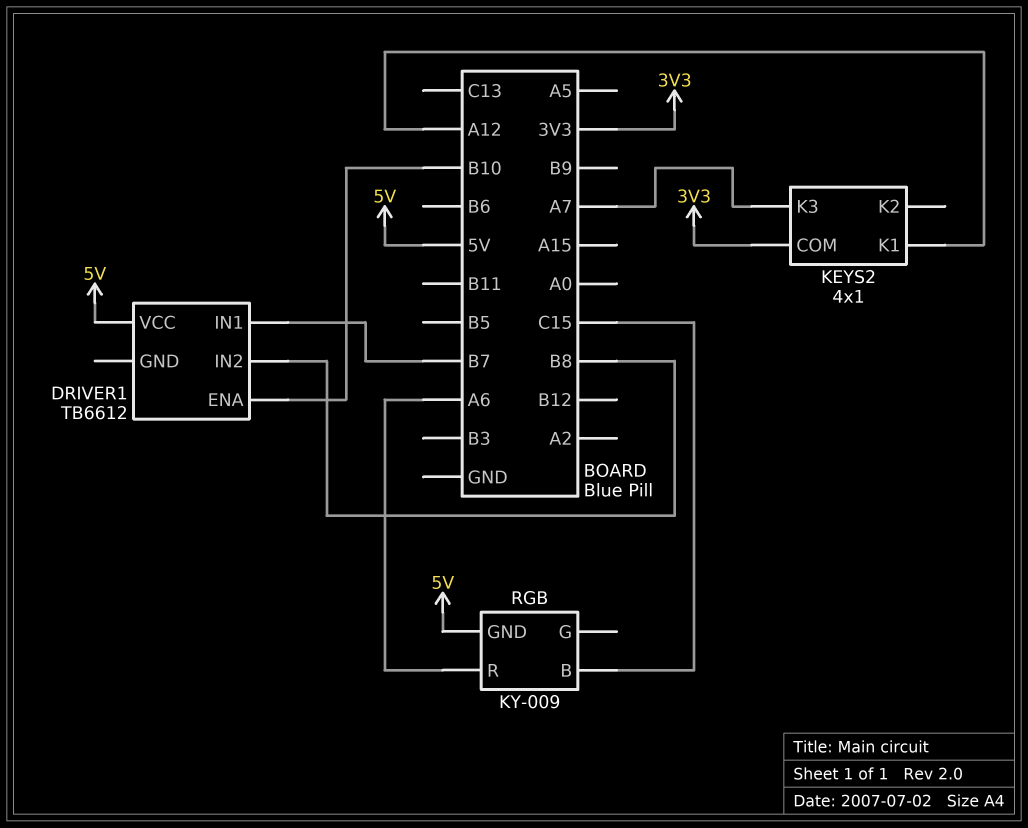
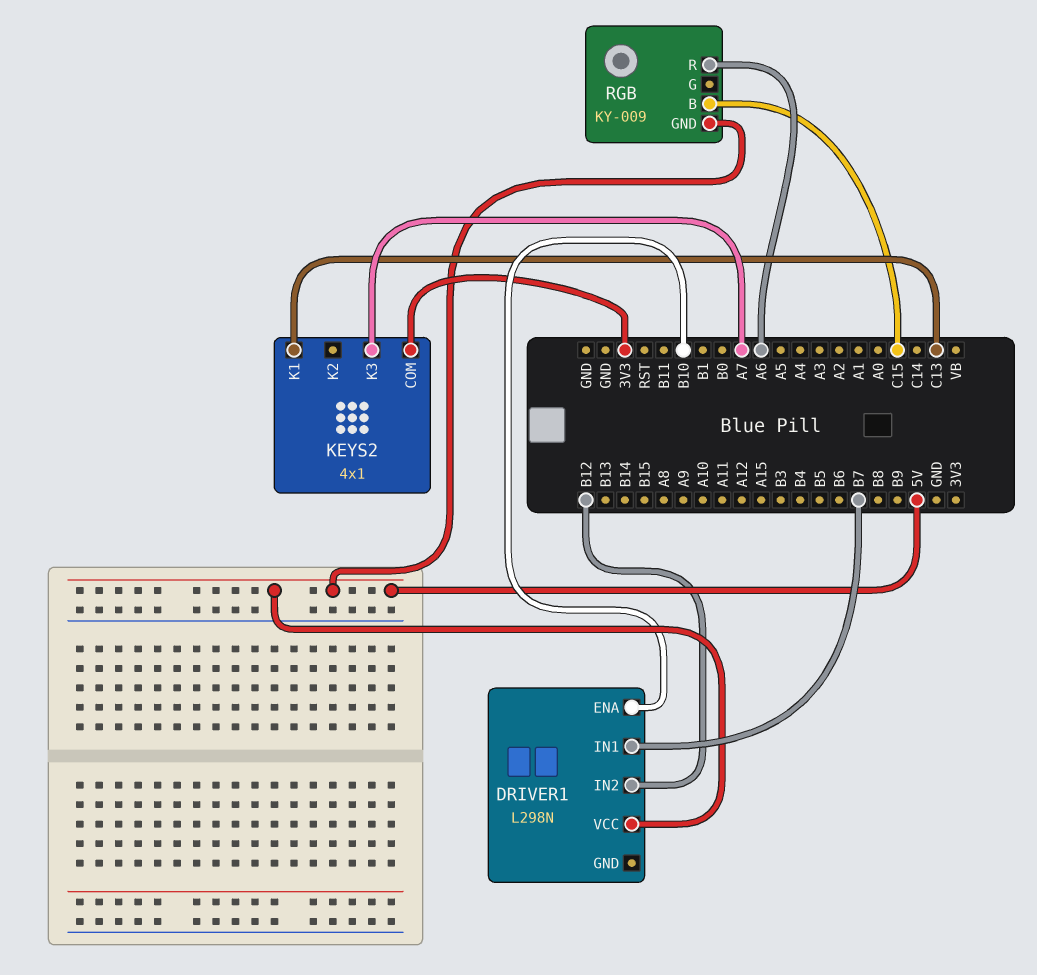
DRIVER1: TB6612 -> L298N
DRIVER1 pin IN2: B8 -> B12
KEYS2 pin K1: A12 -> C13

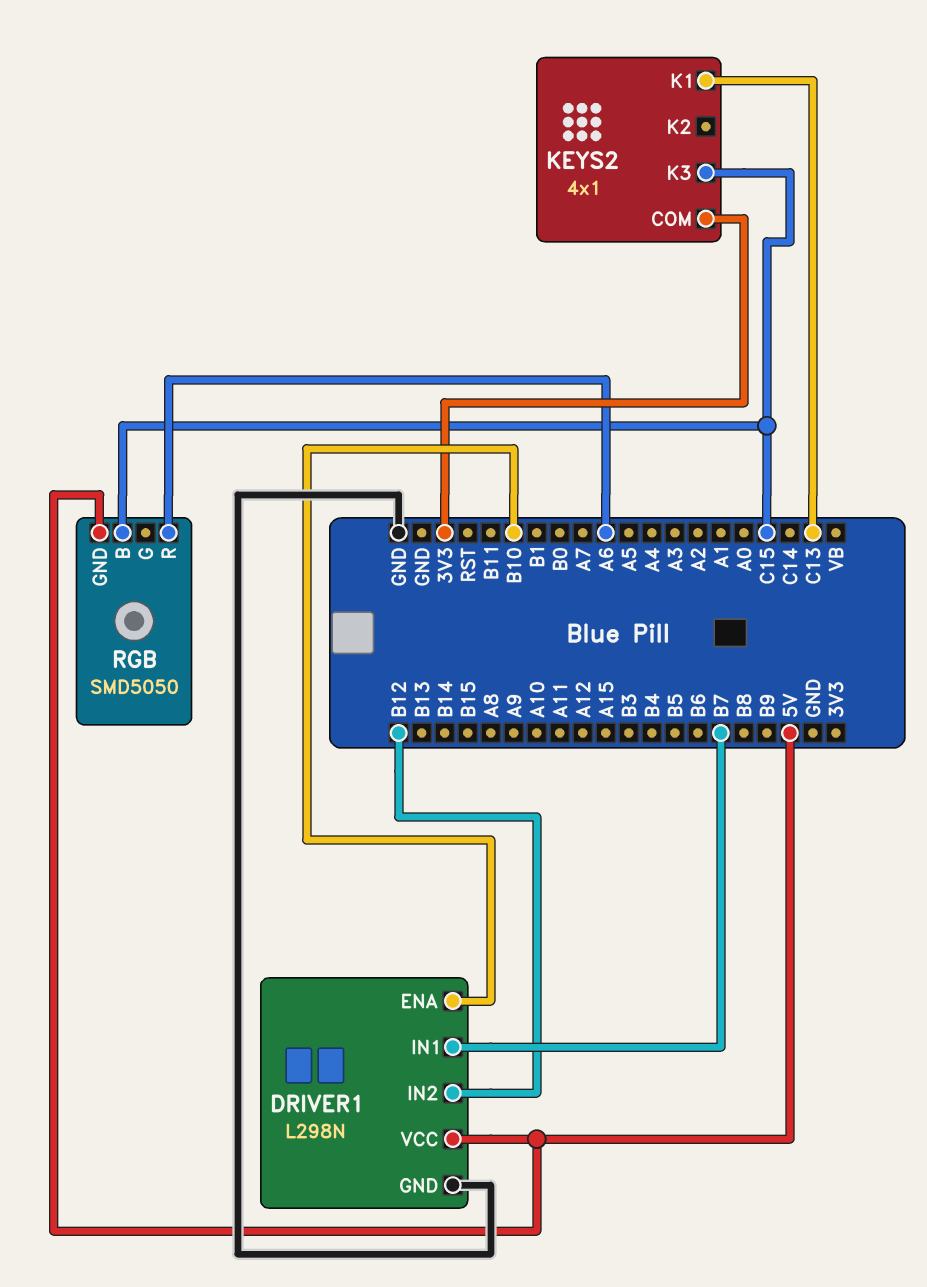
DRIVER1 pin GND: none -> GND
KEYS2 pin K3: A7 -> C15
RGB: KY-009 -> SMD5050

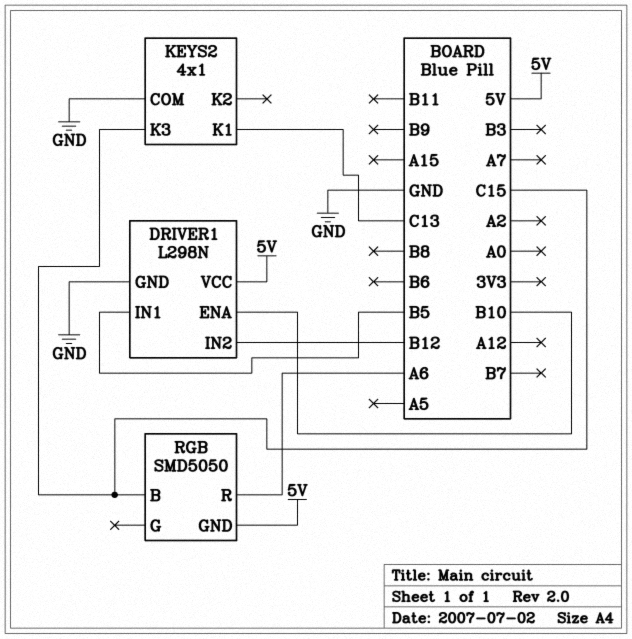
DRIVER1 pin IN1: B7 -> B5
KEYS2 pin COM: 3V3 -> GND

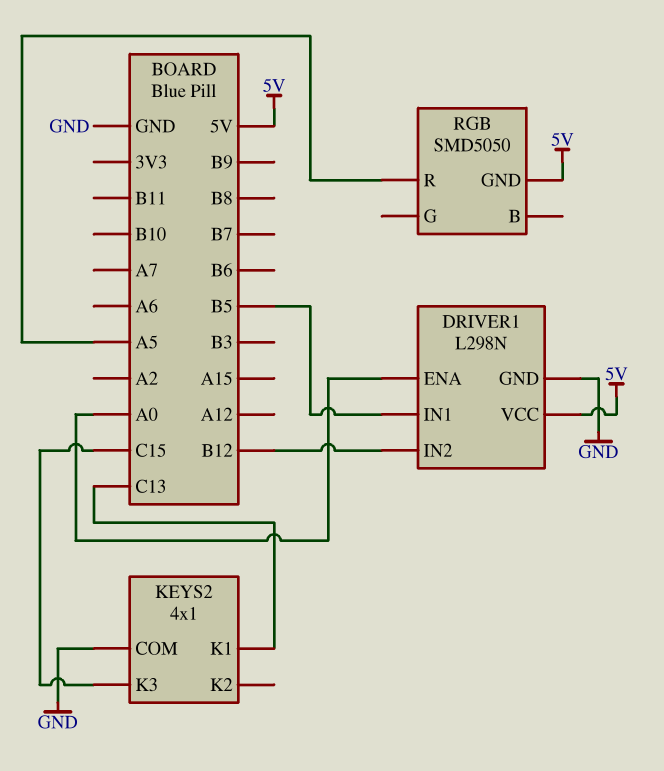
DRIVER1 pin ENA: B10 -> A0
RGB pin B: C15 -> none
RGB pin R: A6 -> A5

